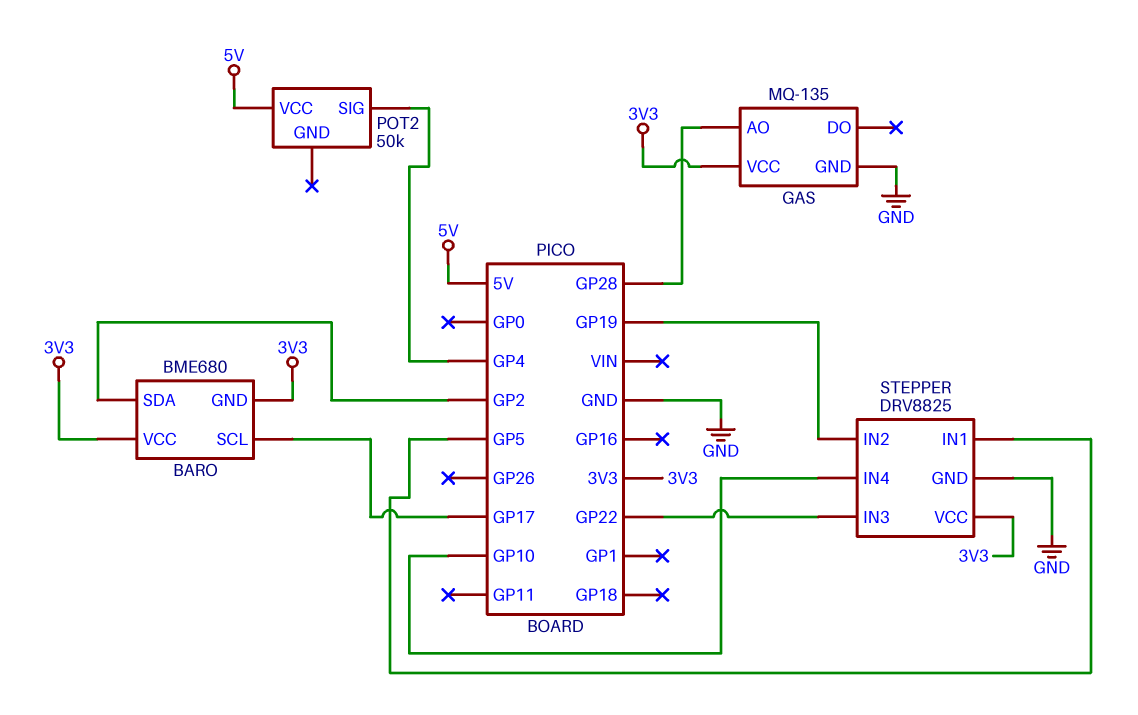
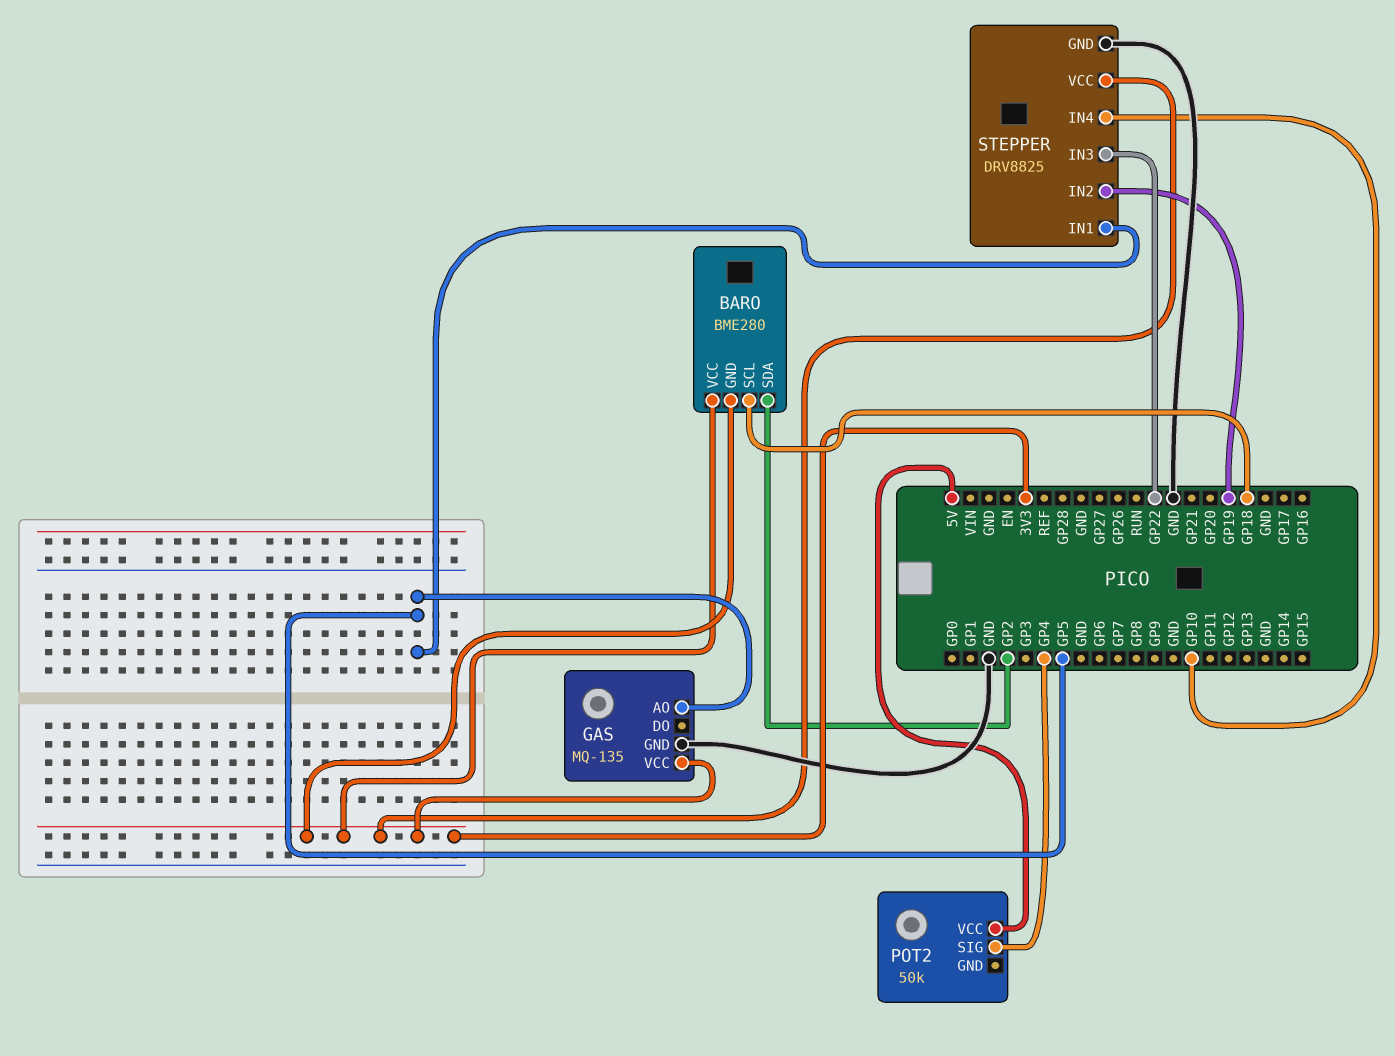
BARO: BME680 -> BME280
BARO pin SCL: GP17 -> GP18
GAS pin AO: GP28 -> GP5

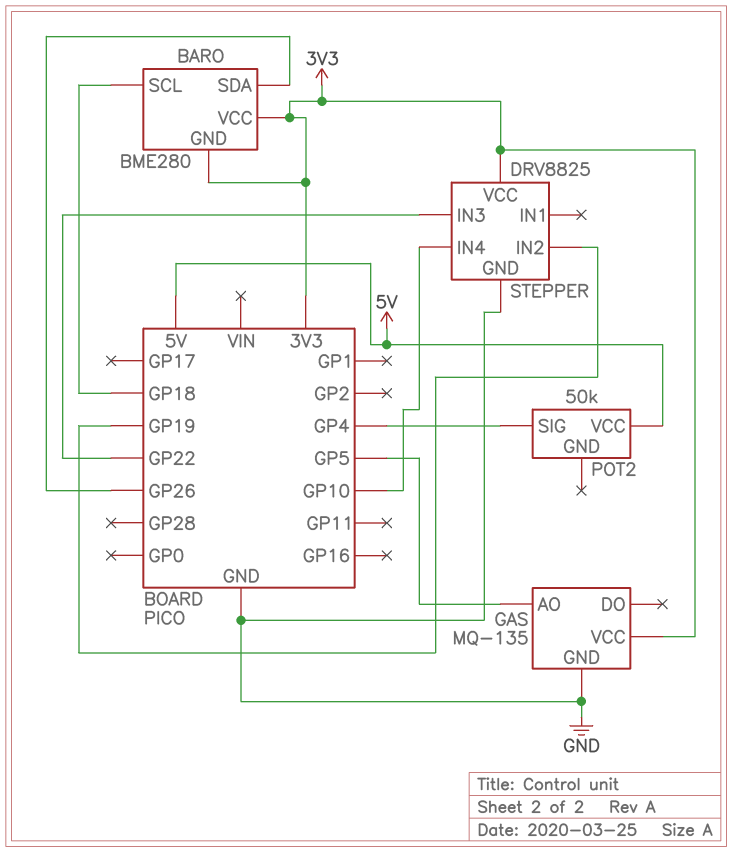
BARO pin SDA: GP2 -> GP26
STEPPER pin IN1: GP5 -> none

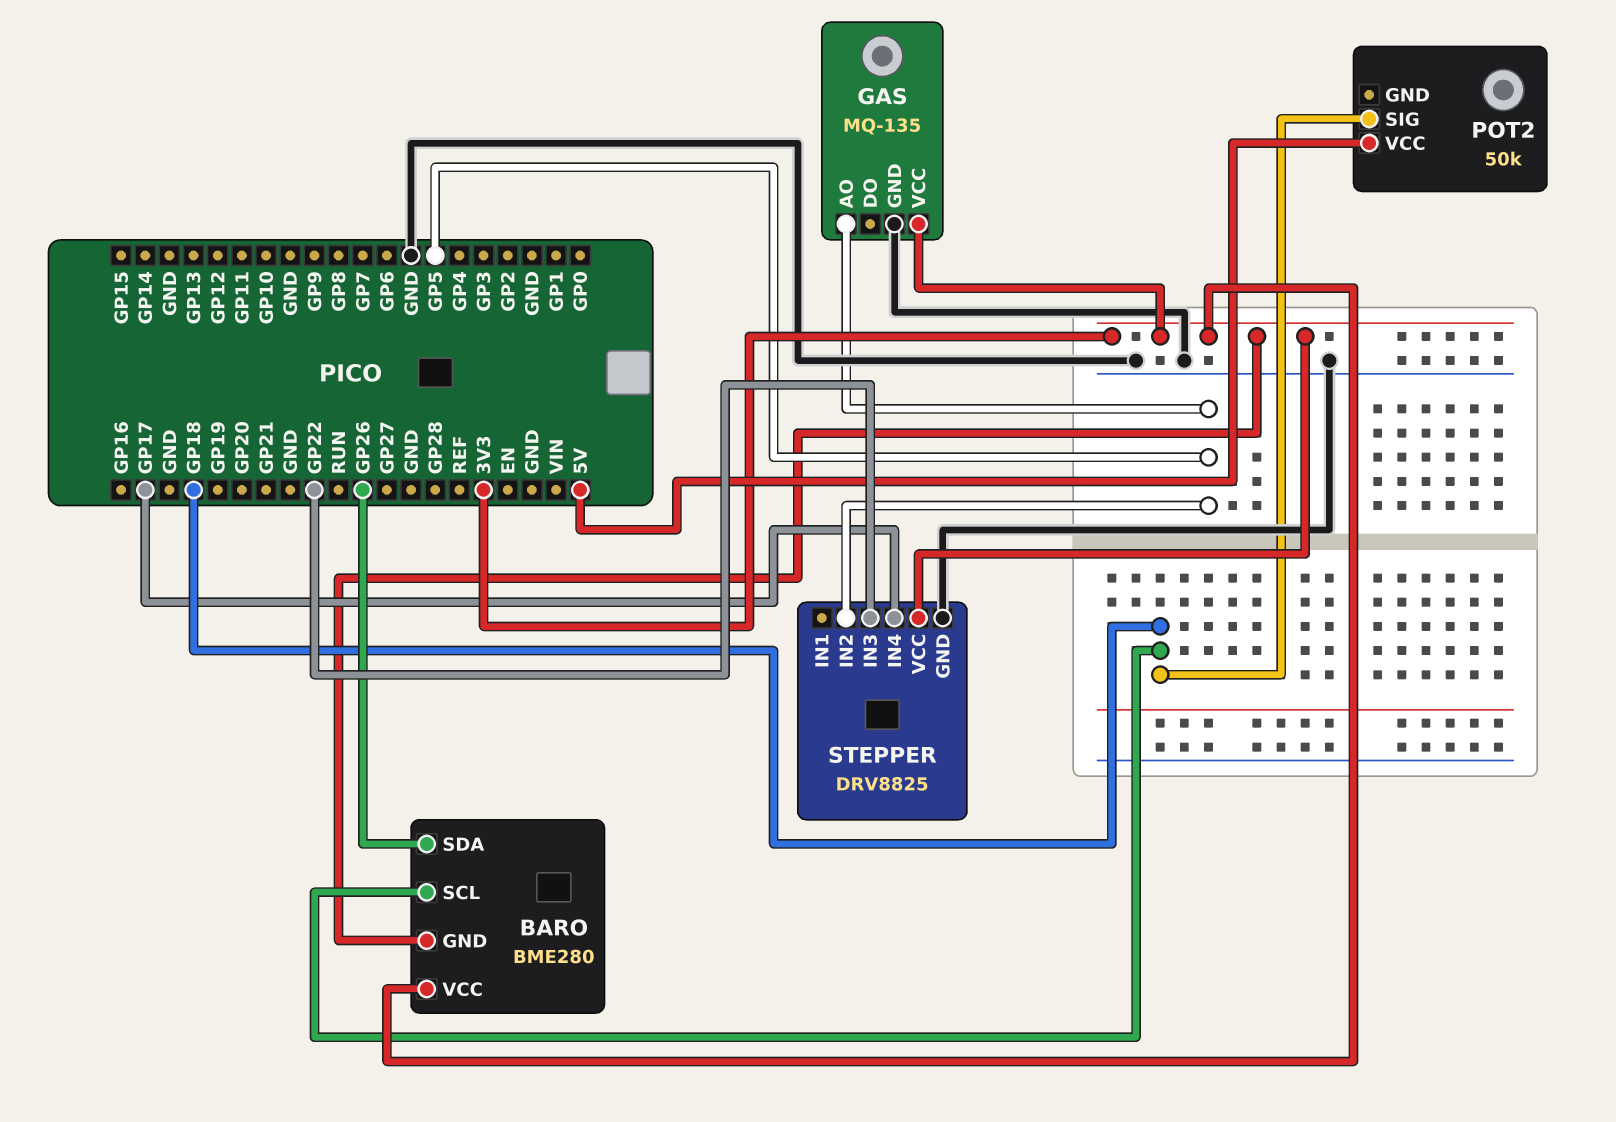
POT2 pin SIG: GP4 -> GP18
STEPPER pin IN2: GP19 -> GP5
STEPPER pin IN4: GP10 -> GP17

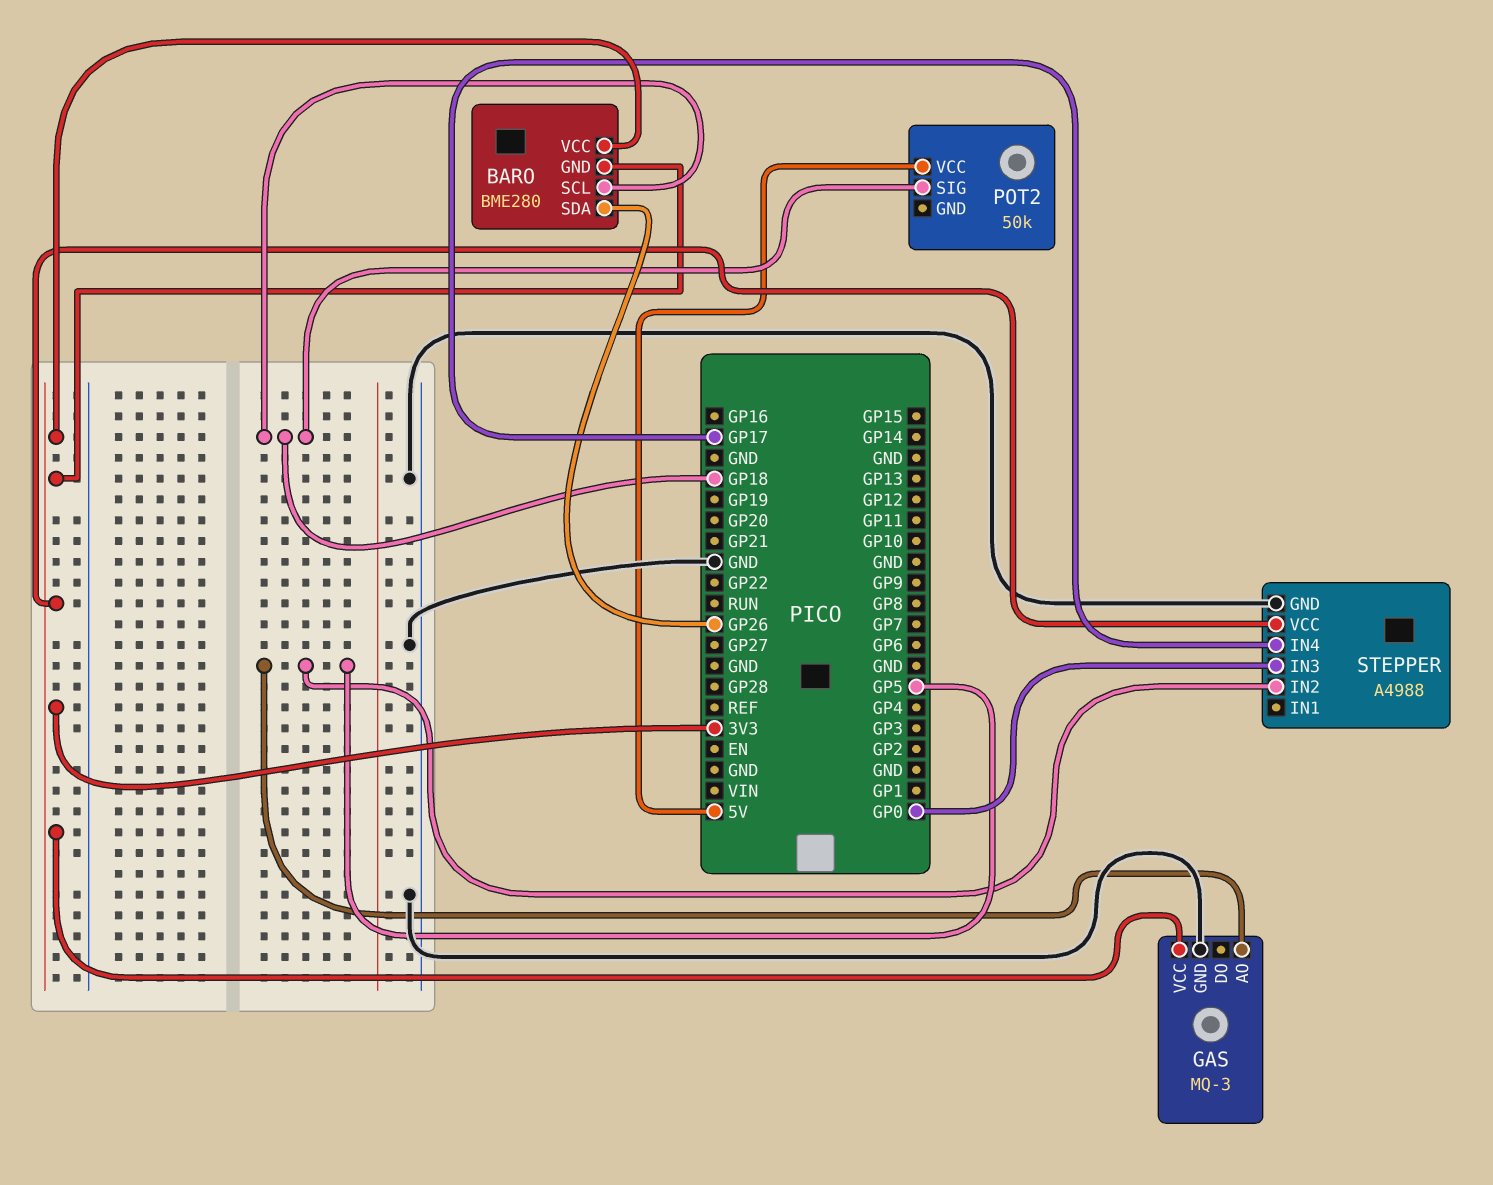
GAS: MQ-135 -> MQ-3
STEPPER: DRV8825 -> A4988
STEPPER pin IN3: GP22 -> GP0

